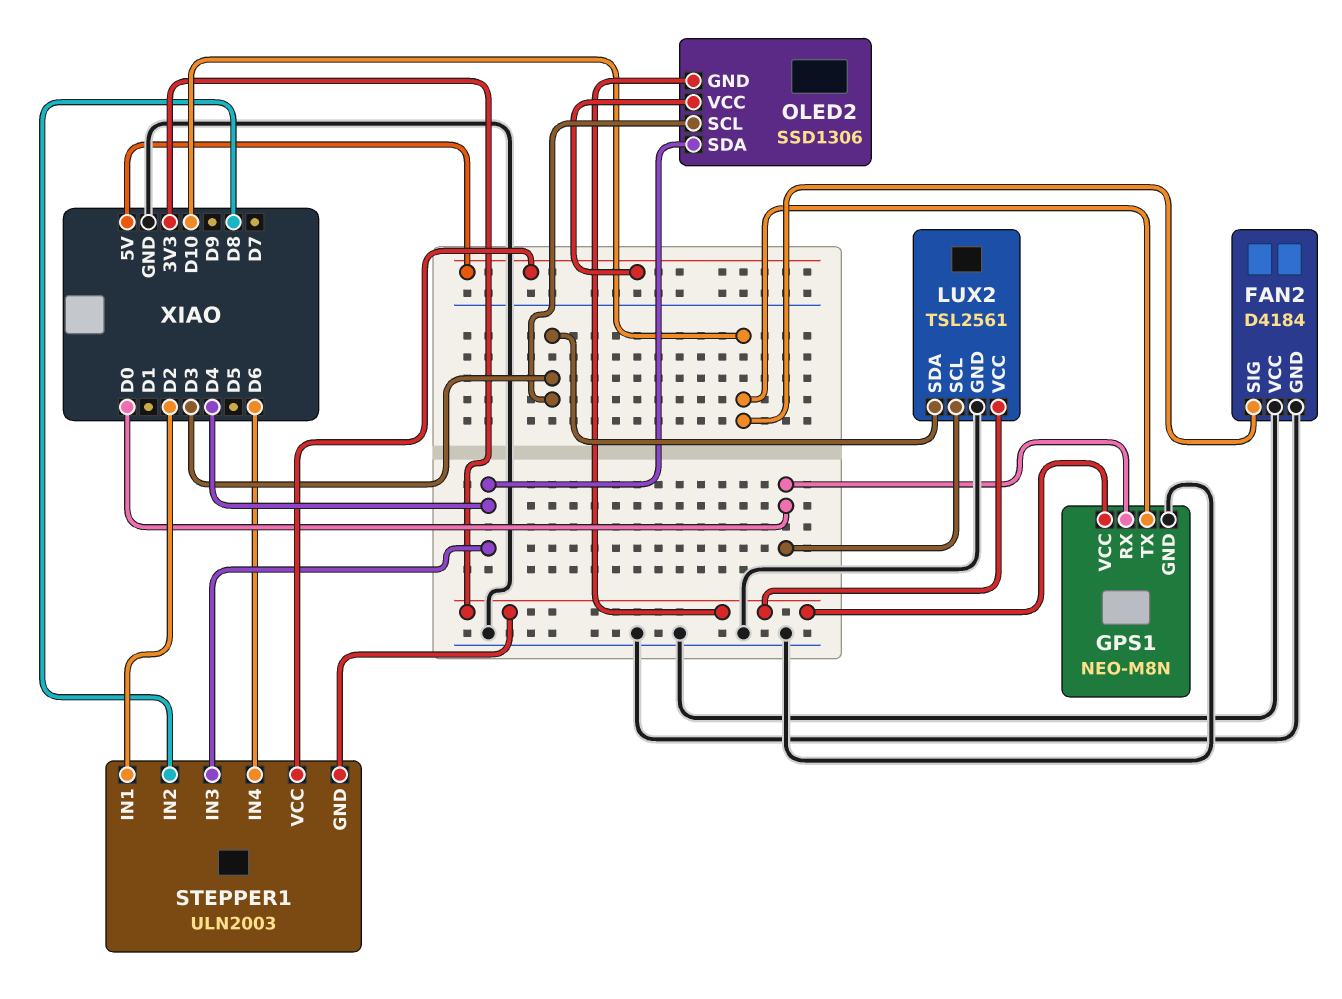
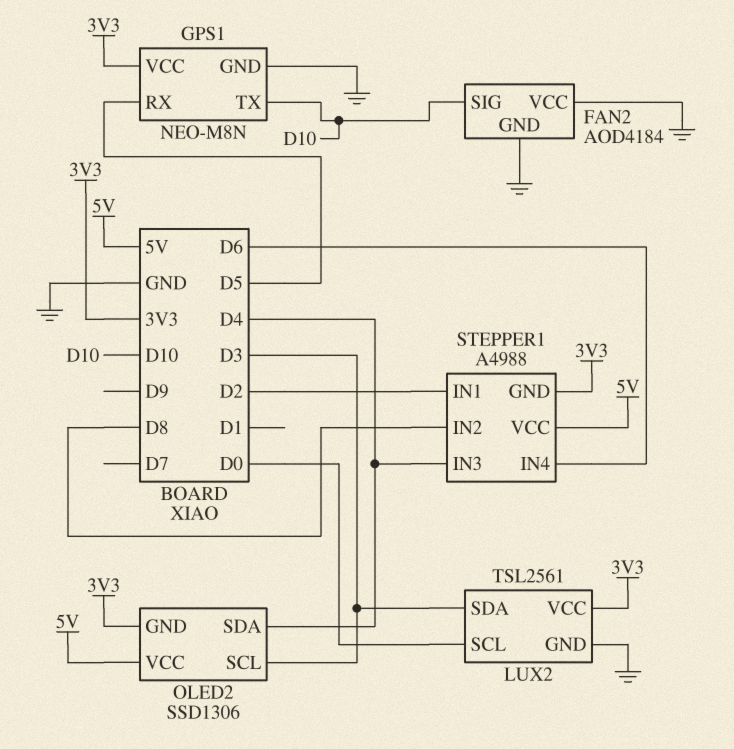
FAN2: D4184 -> AOD4184
GPS1 pin RX: D0 -> D5
STEPPER1: ULN2003 -> A4988

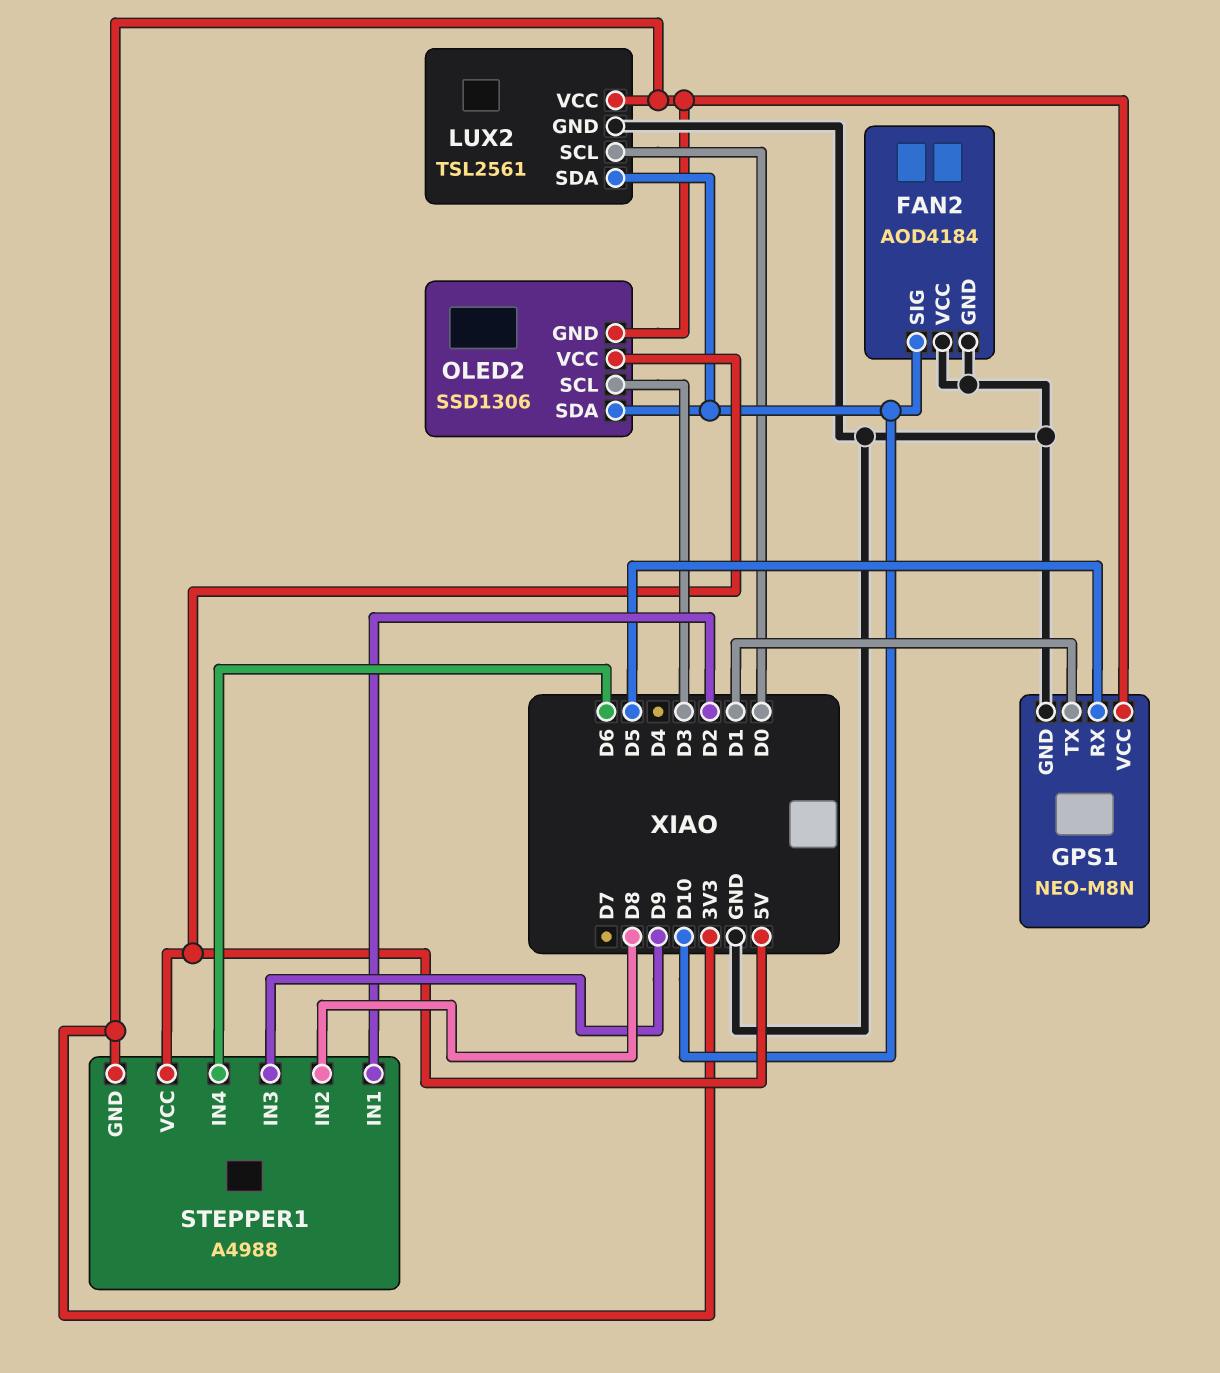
GPS1 pin TX: D10 -> D1
LUX2 pin SDA: D3 -> D10
OLED2 pin SDA: D4 -> D10
STEPPER1 pin IN3: D4 -> D9

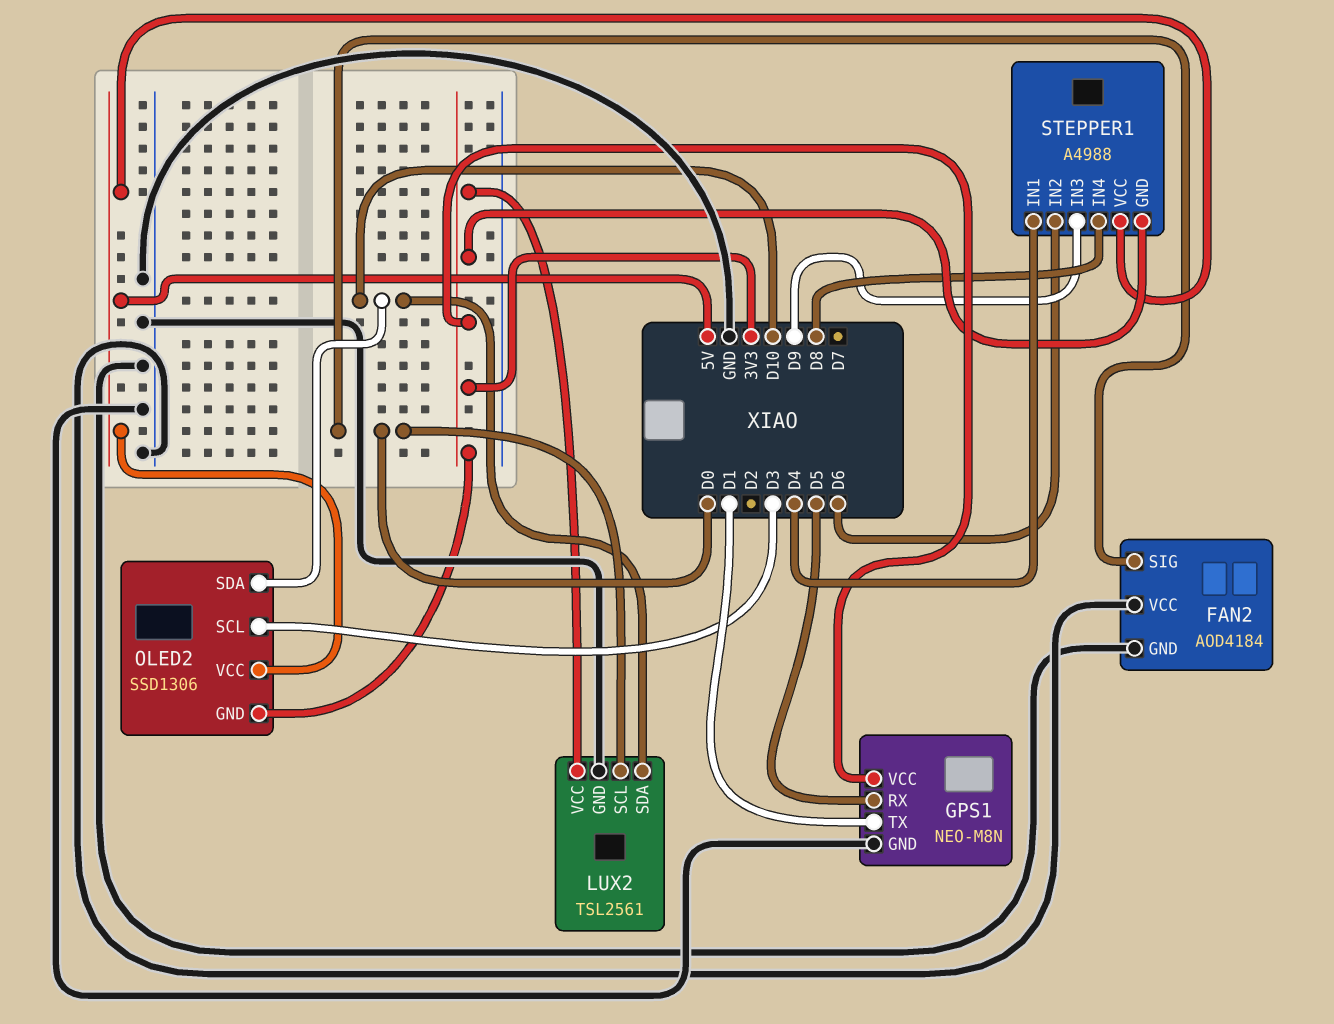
FAN2 pin SIG: D10 -> D0
STEPPER1 pin IN1: D2 -> D4
STEPPER1 pin IN2: D8 -> D6
STEPPER1 pin IN4: D6 -> D8

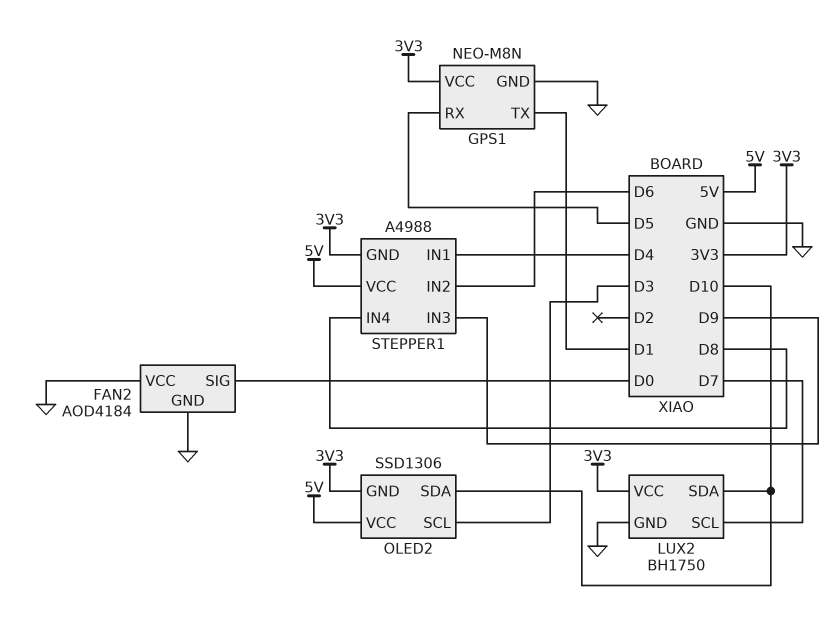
LUX2: TSL2561 -> BH1750
LUX2 pin SCL: D0 -> D7

